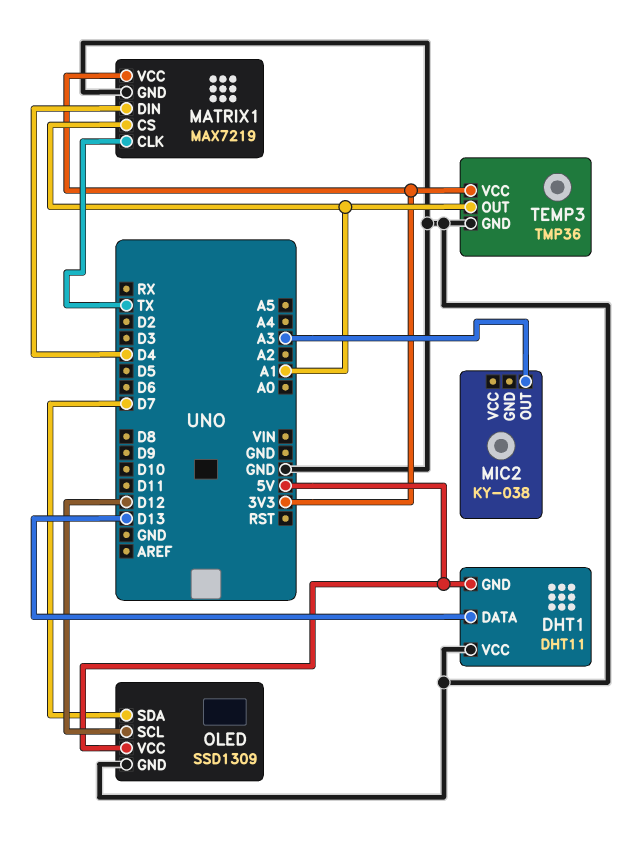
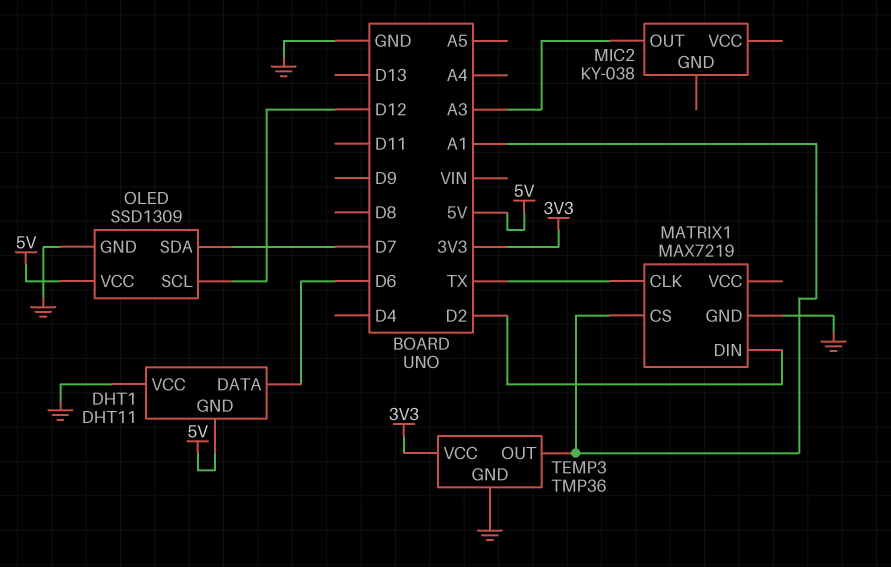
DHT1 pin DATA: D13 -> D6
MATRIX1 pin DIN: D4 -> D2
MATRIX1 pin VCC: 3V3 -> none

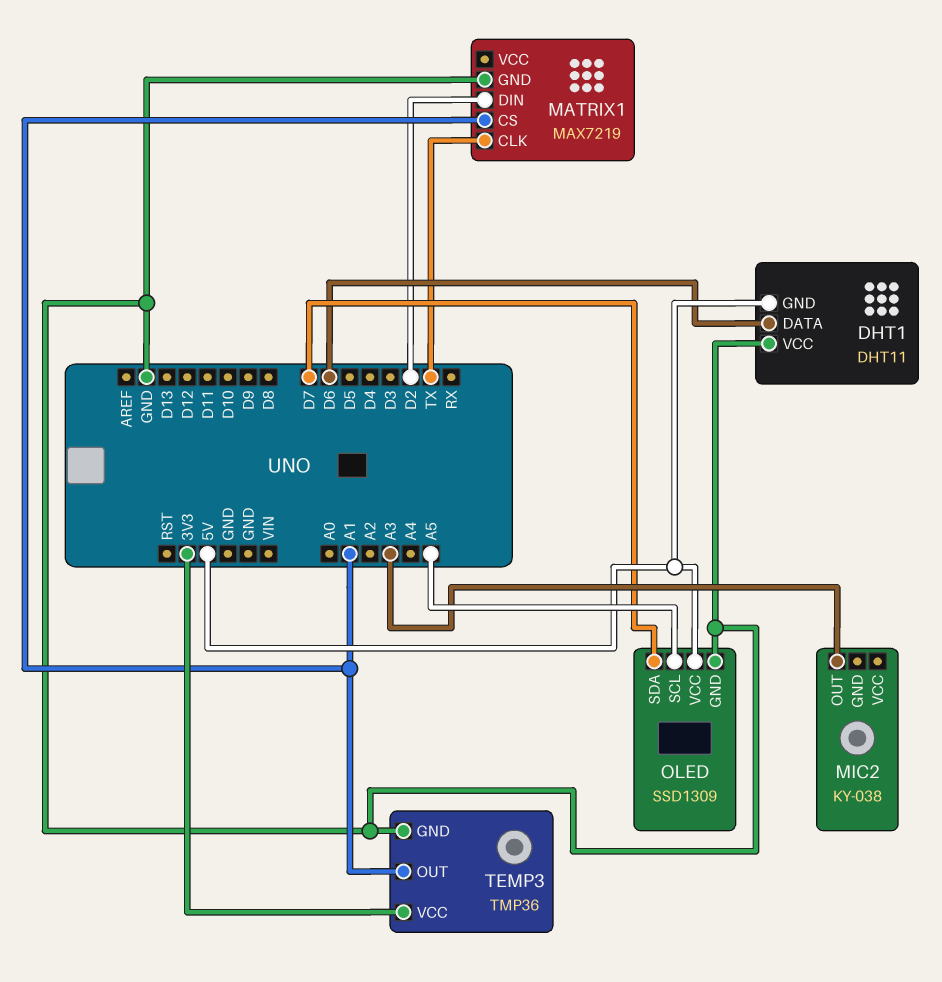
OLED pin SCL: D12 -> A5

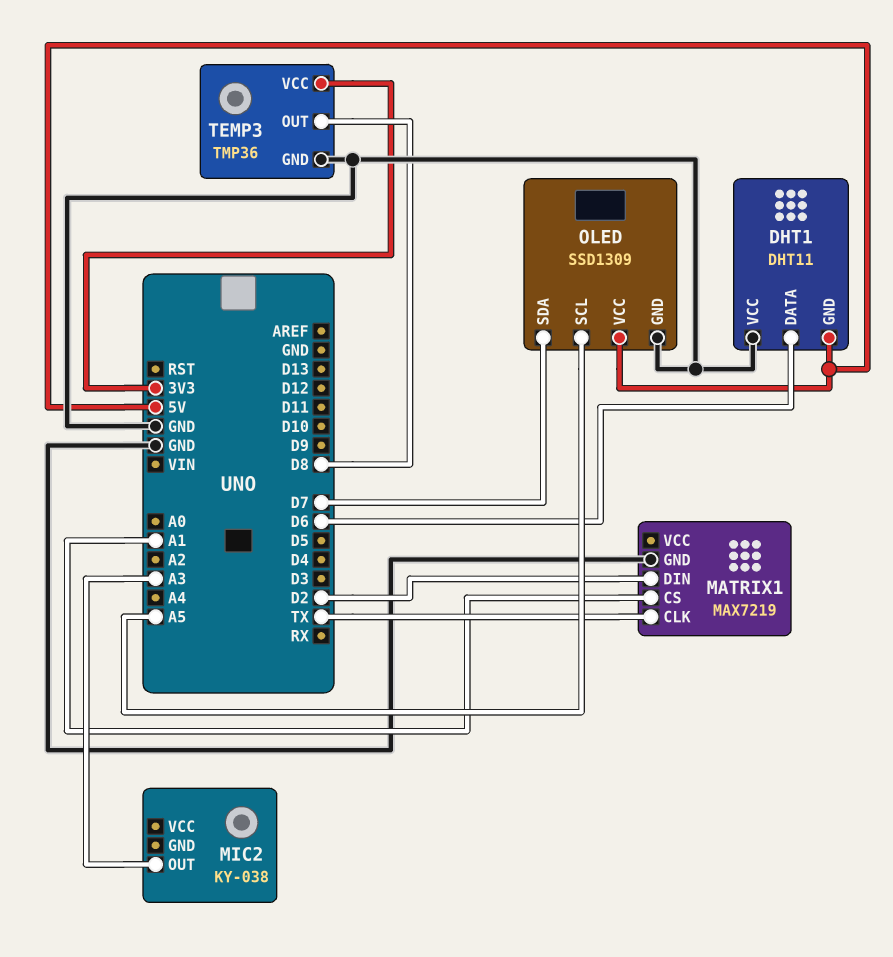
TEMP3 pin OUT: A1 -> D8

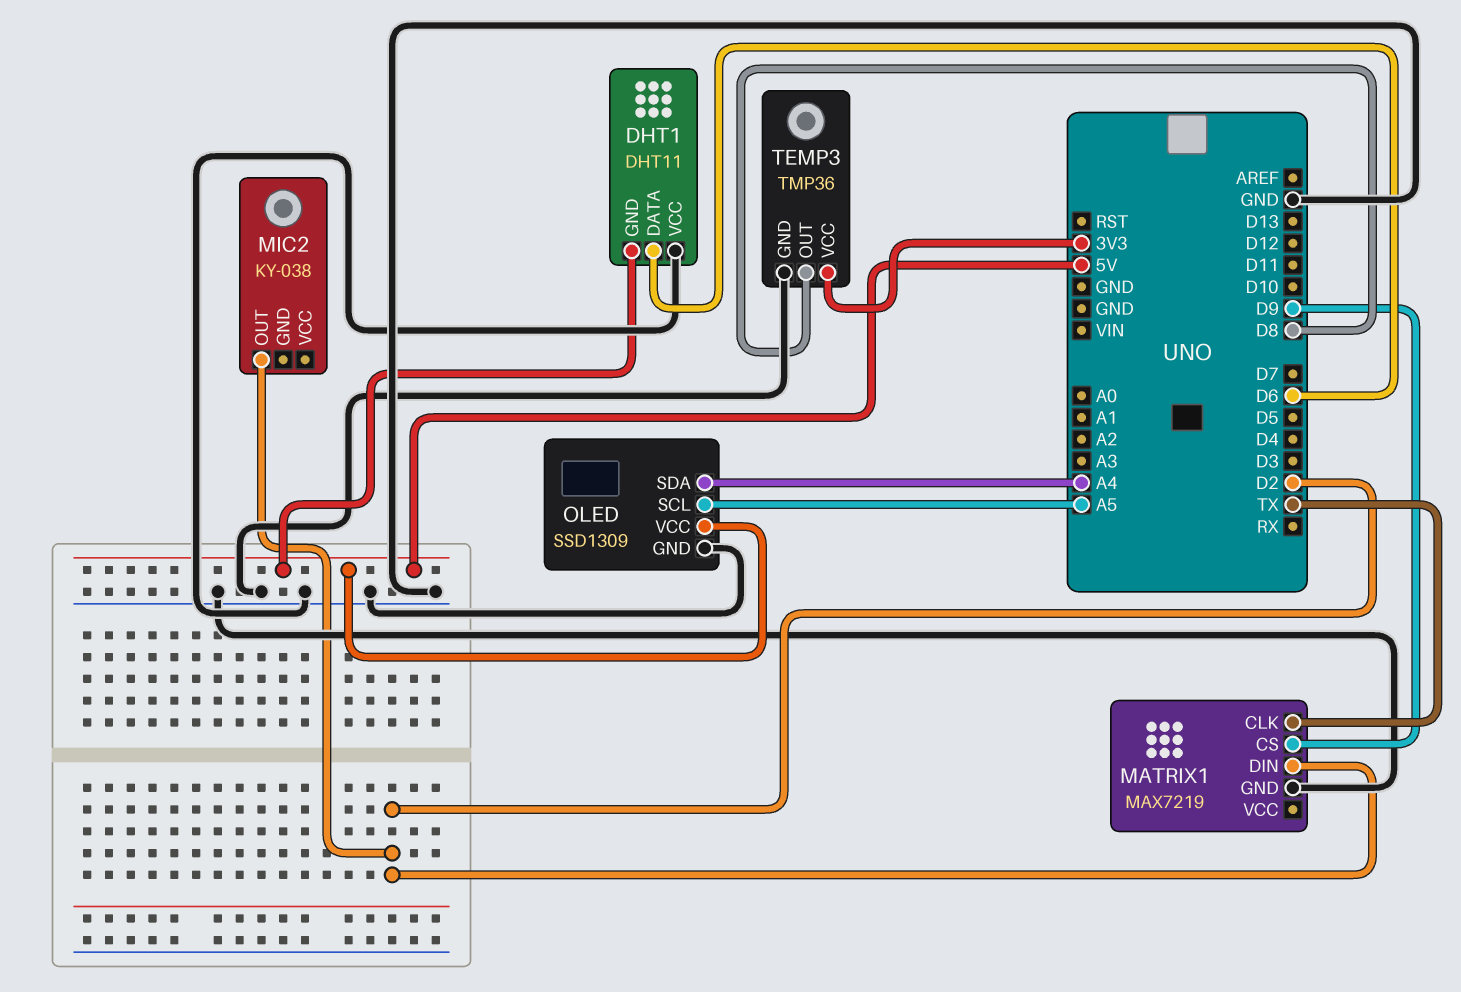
MATRIX1 pin CS: A1 -> D9
MIC2 pin OUT: A3 -> D2
OLED pin SDA: D7 -> A4

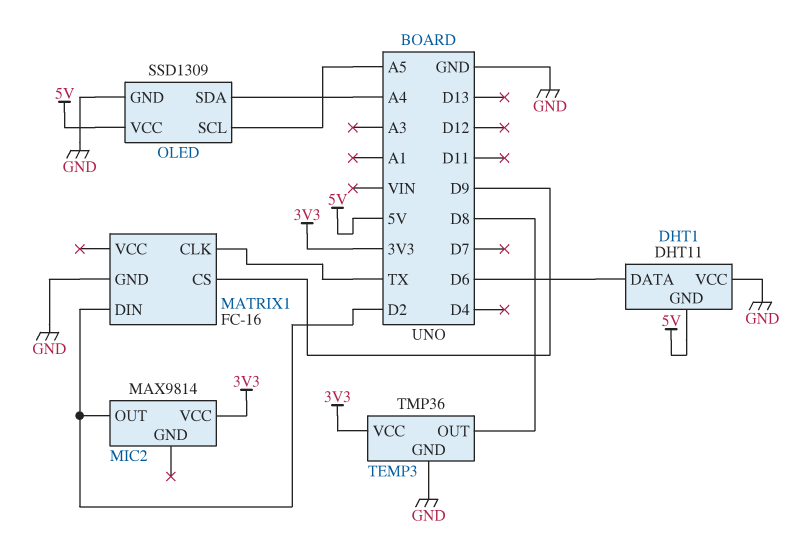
MATRIX1: MAX7219 -> FC-16
MIC2: KY-038 -> MAX9814
MIC2 pin VCC: none -> 3V3

